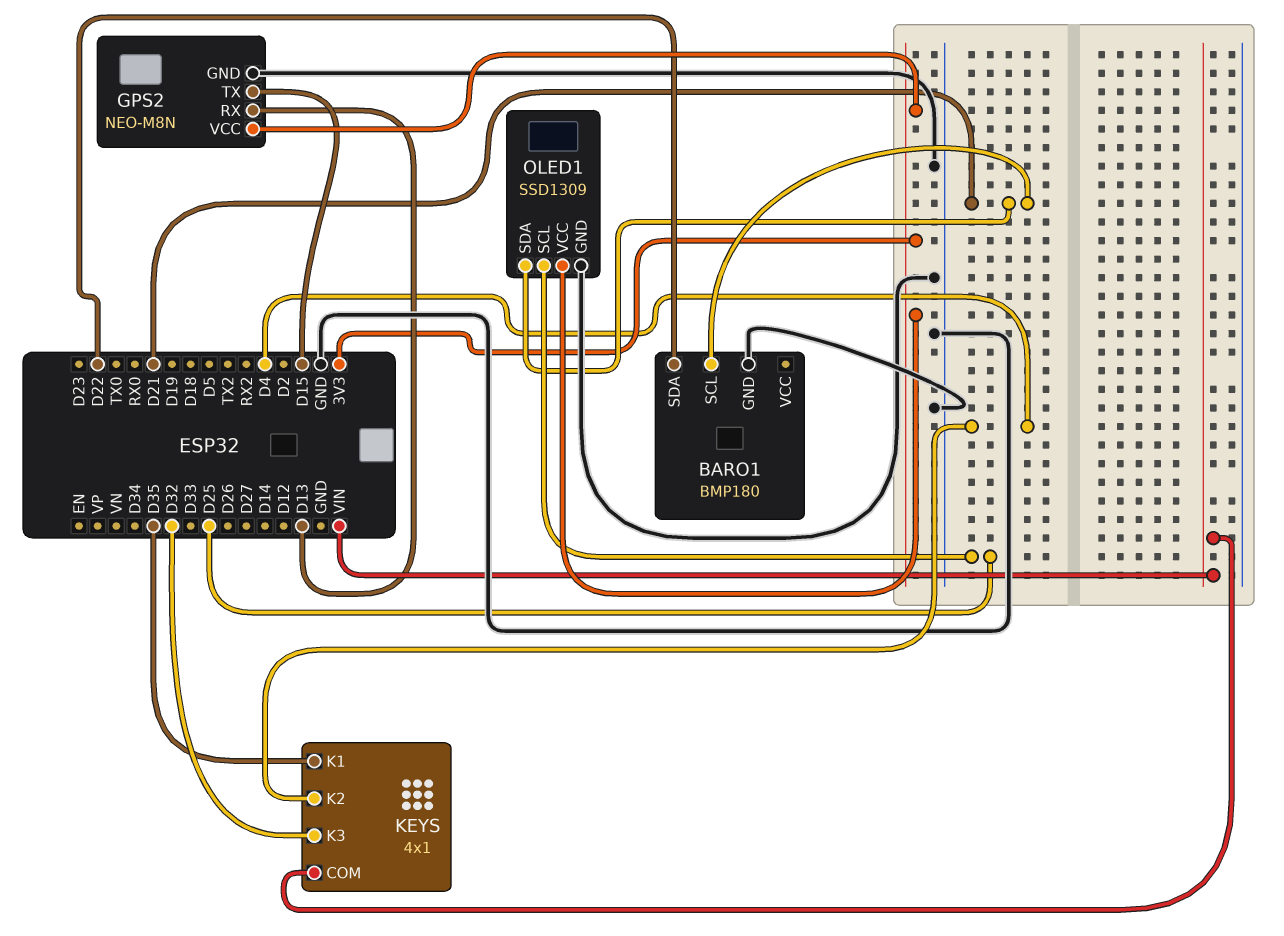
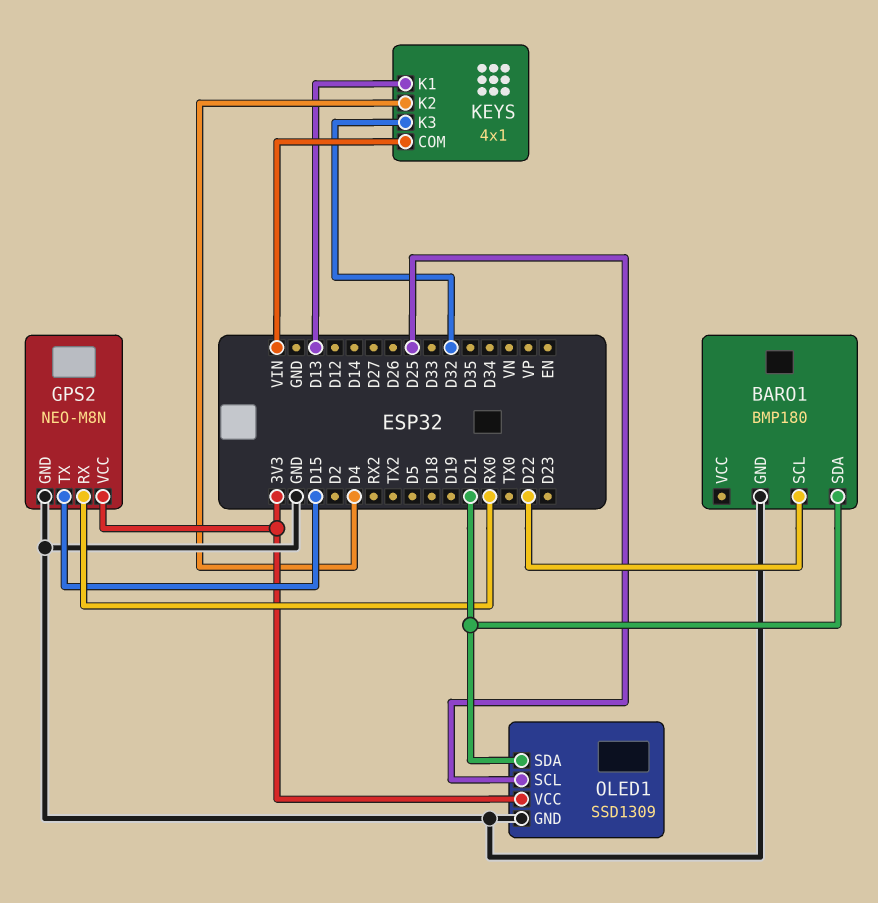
BARO1 pin SCL: D21 -> D22
BARO1 pin SDA: D22 -> D21
GPS2 pin RX: D13 -> RX0
KEYS pin K1: D35 -> D13

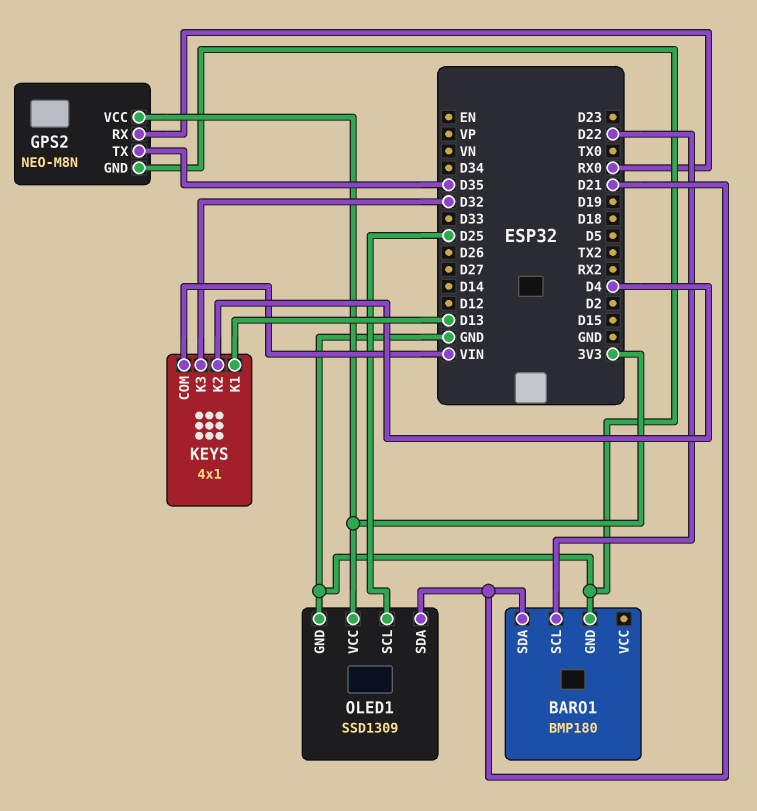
GPS2 pin TX: D15 -> D35

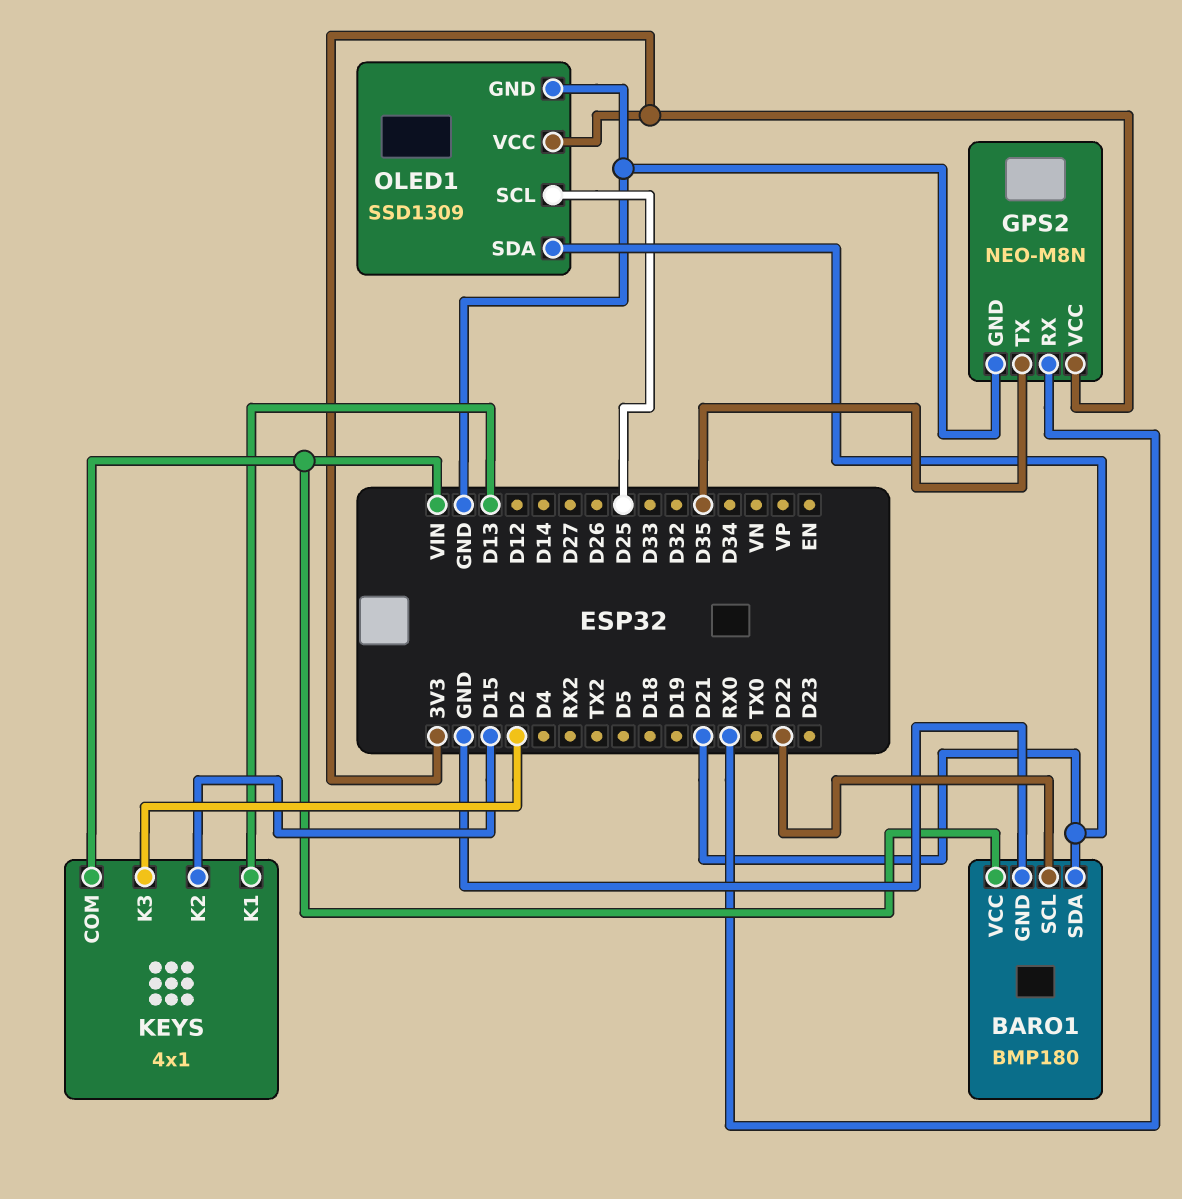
BARO1 pin VCC: none -> VIN
KEYS pin K2: D4 -> D15
KEYS pin K3: D32 -> D2

